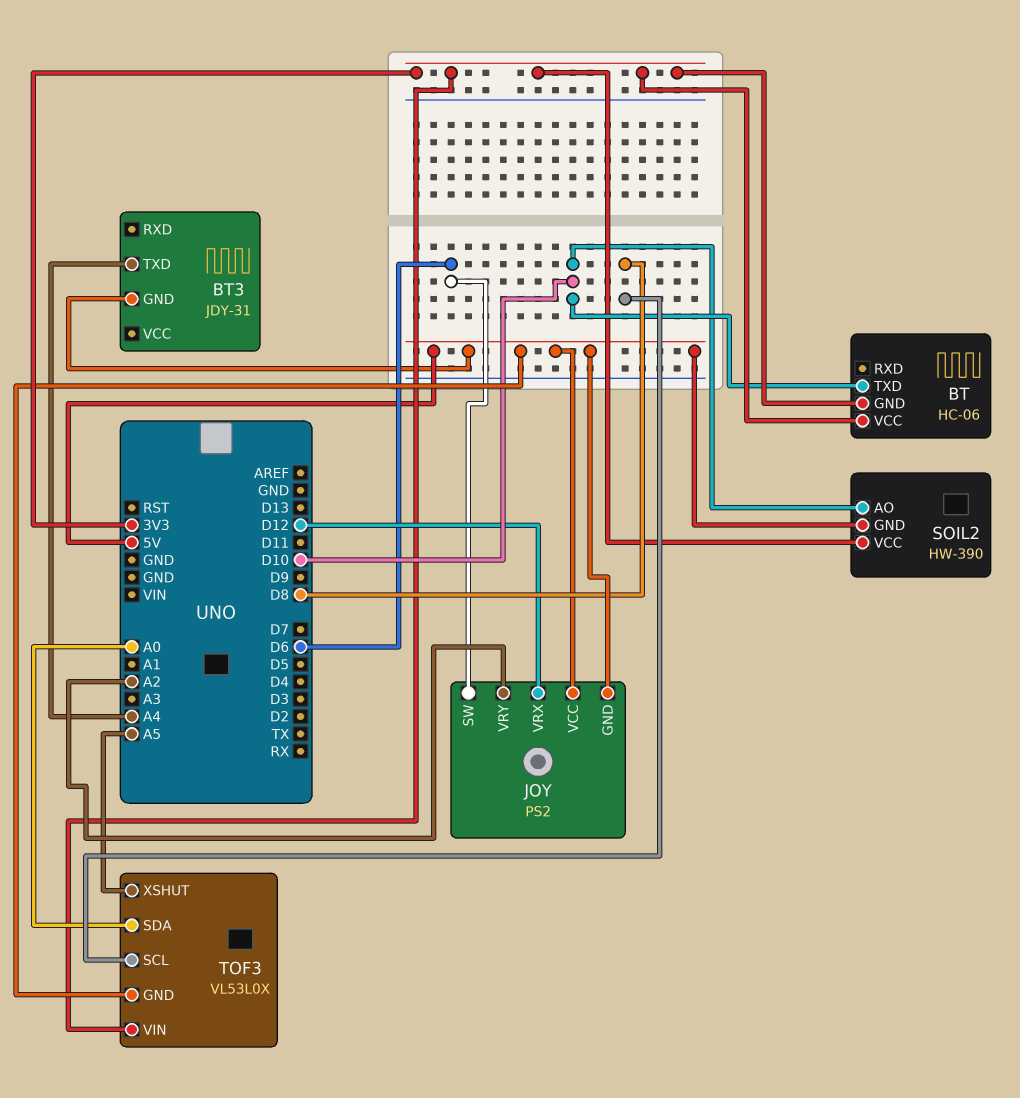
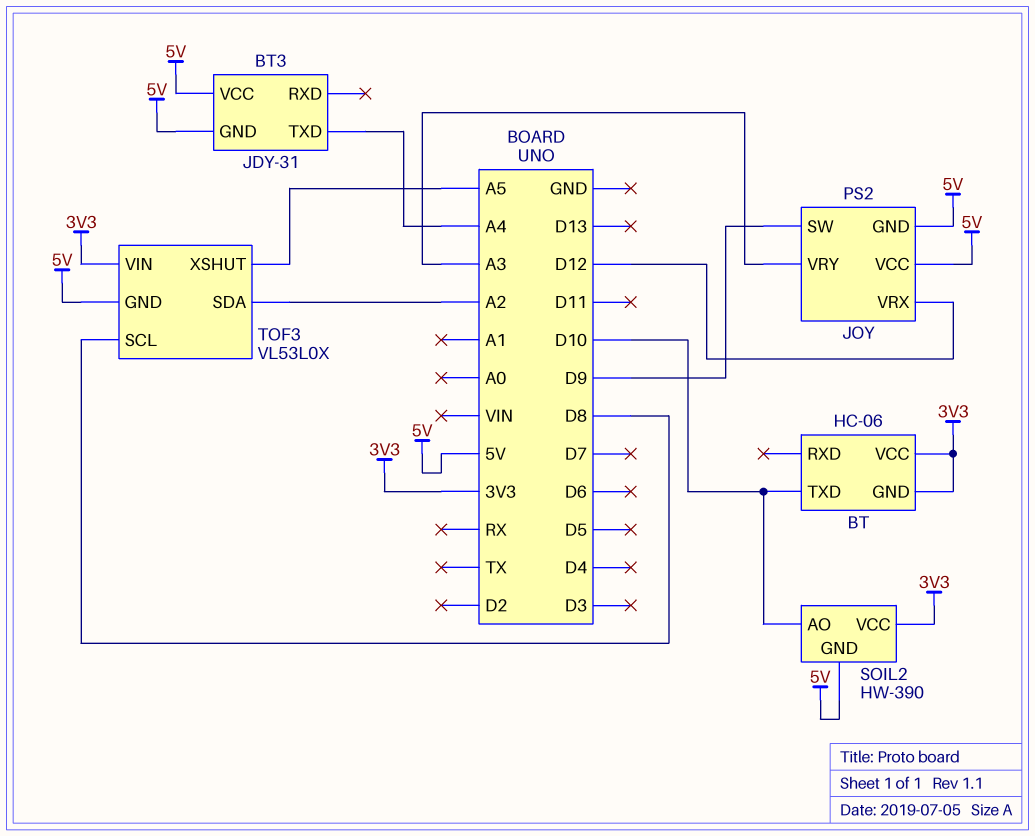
BT3 pin VCC: none -> 5V
JOY pin SW: D6 -> D9
JOY pin VRY: A2 -> A3
TOF3 pin SDA: A0 -> A2

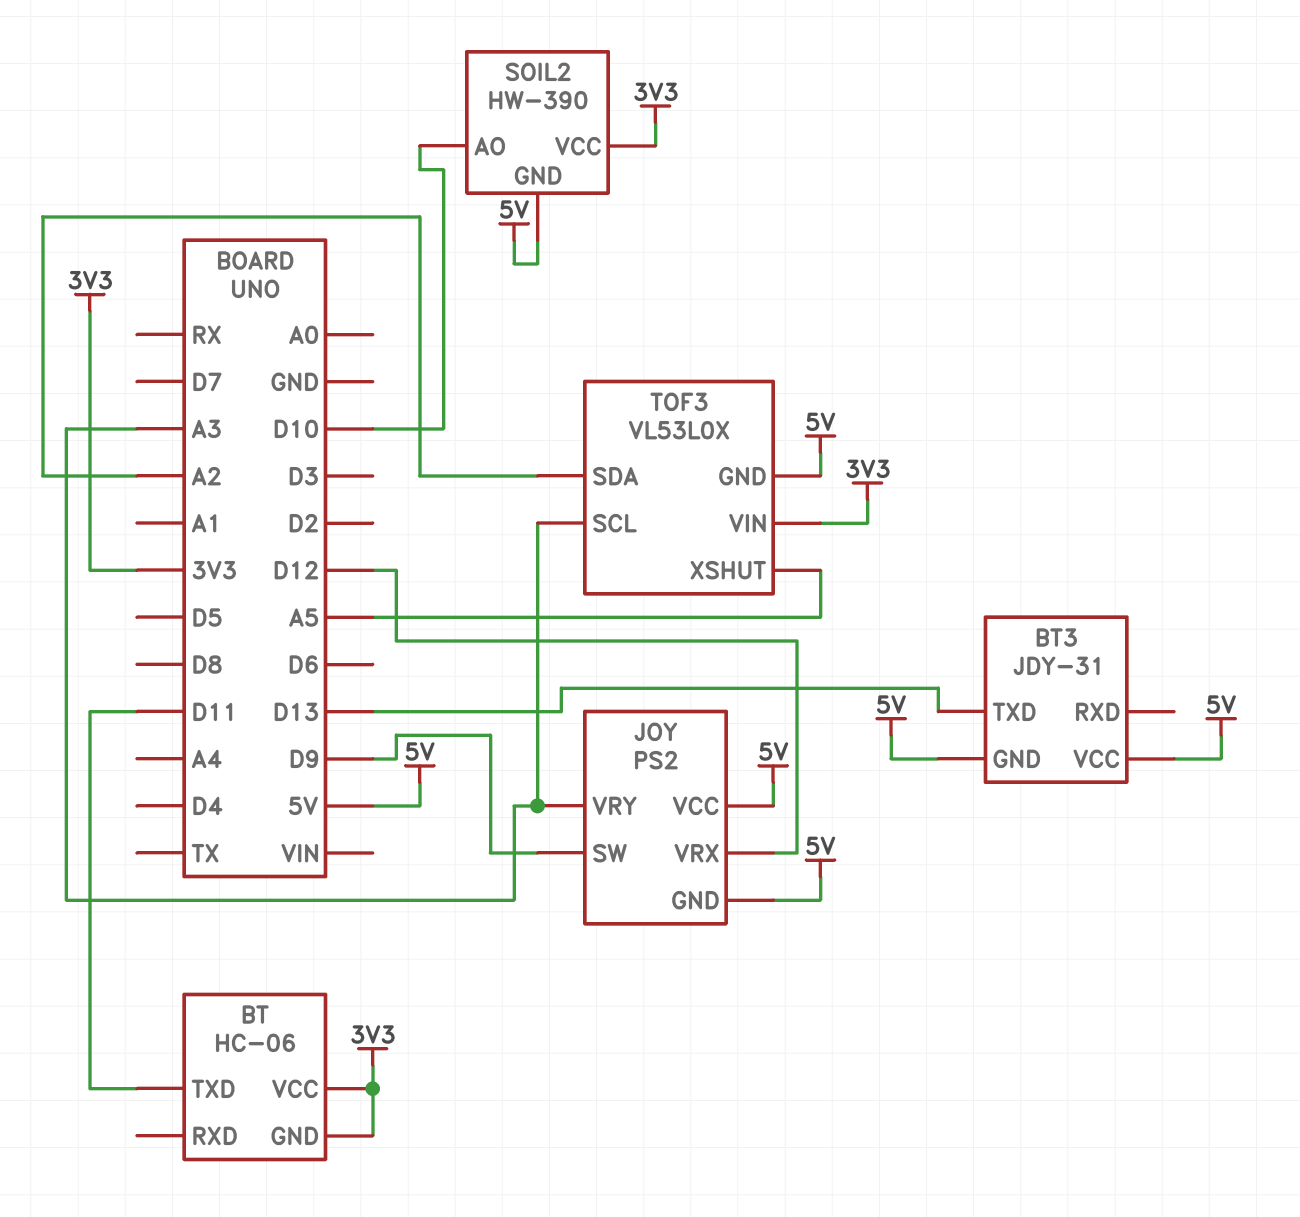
BT pin TXD: D10 -> D11
BT3 pin TXD: A4 -> D13
TOF3 pin SCL: D8 -> A3

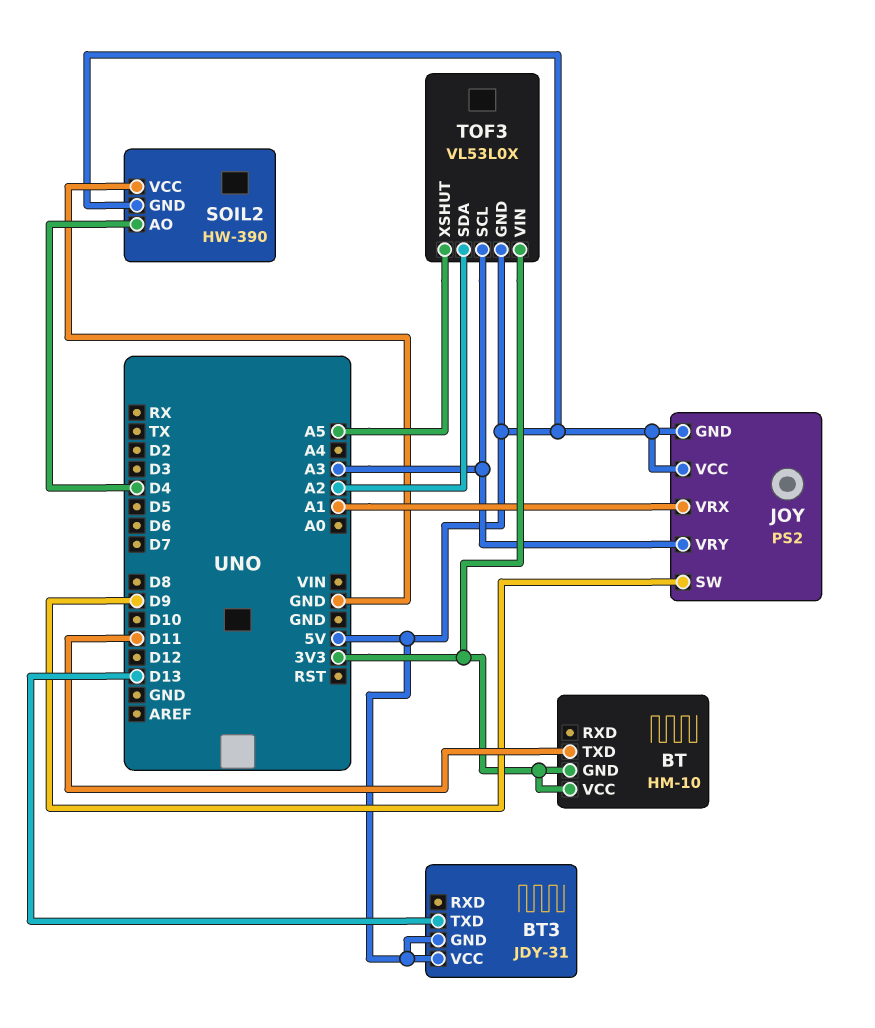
BT: HC-06 -> HM-10
JOY pin VRX: D12 -> A1
SOIL2 pin AO: D10 -> D4
SOIL2 pin VCC: 3V3 -> GND

